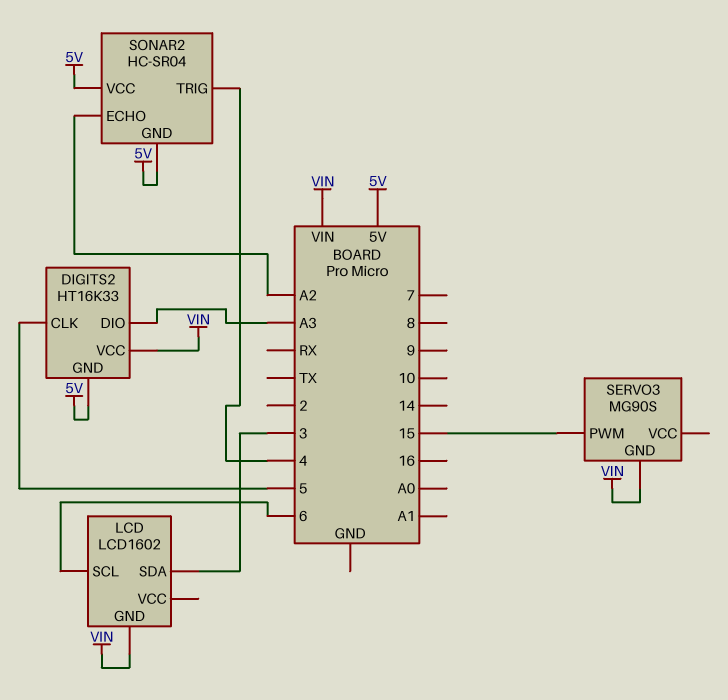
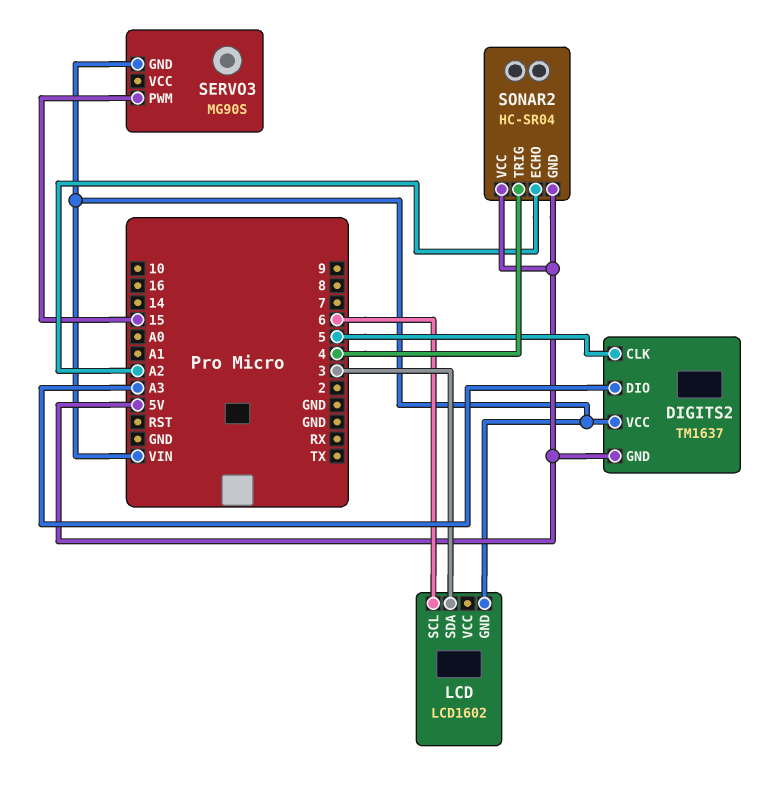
DIGITS2: HT16K33 -> TM1637

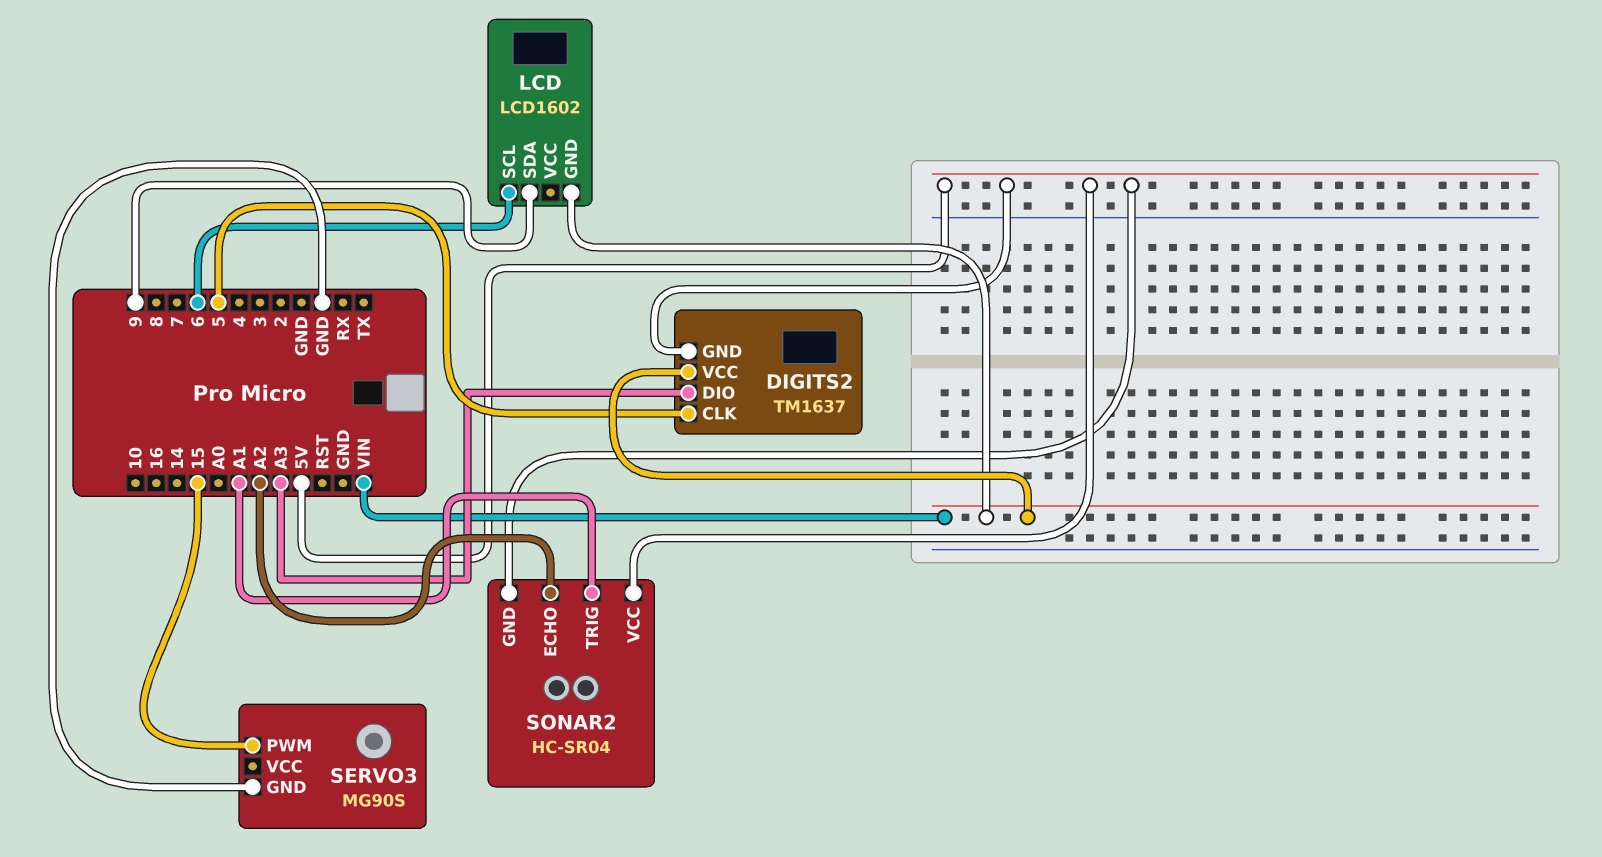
LCD pin SDA: 3 -> 9
SERVO3 pin GND: VIN -> GND
SONAR2 pin TRIG: 4 -> A1

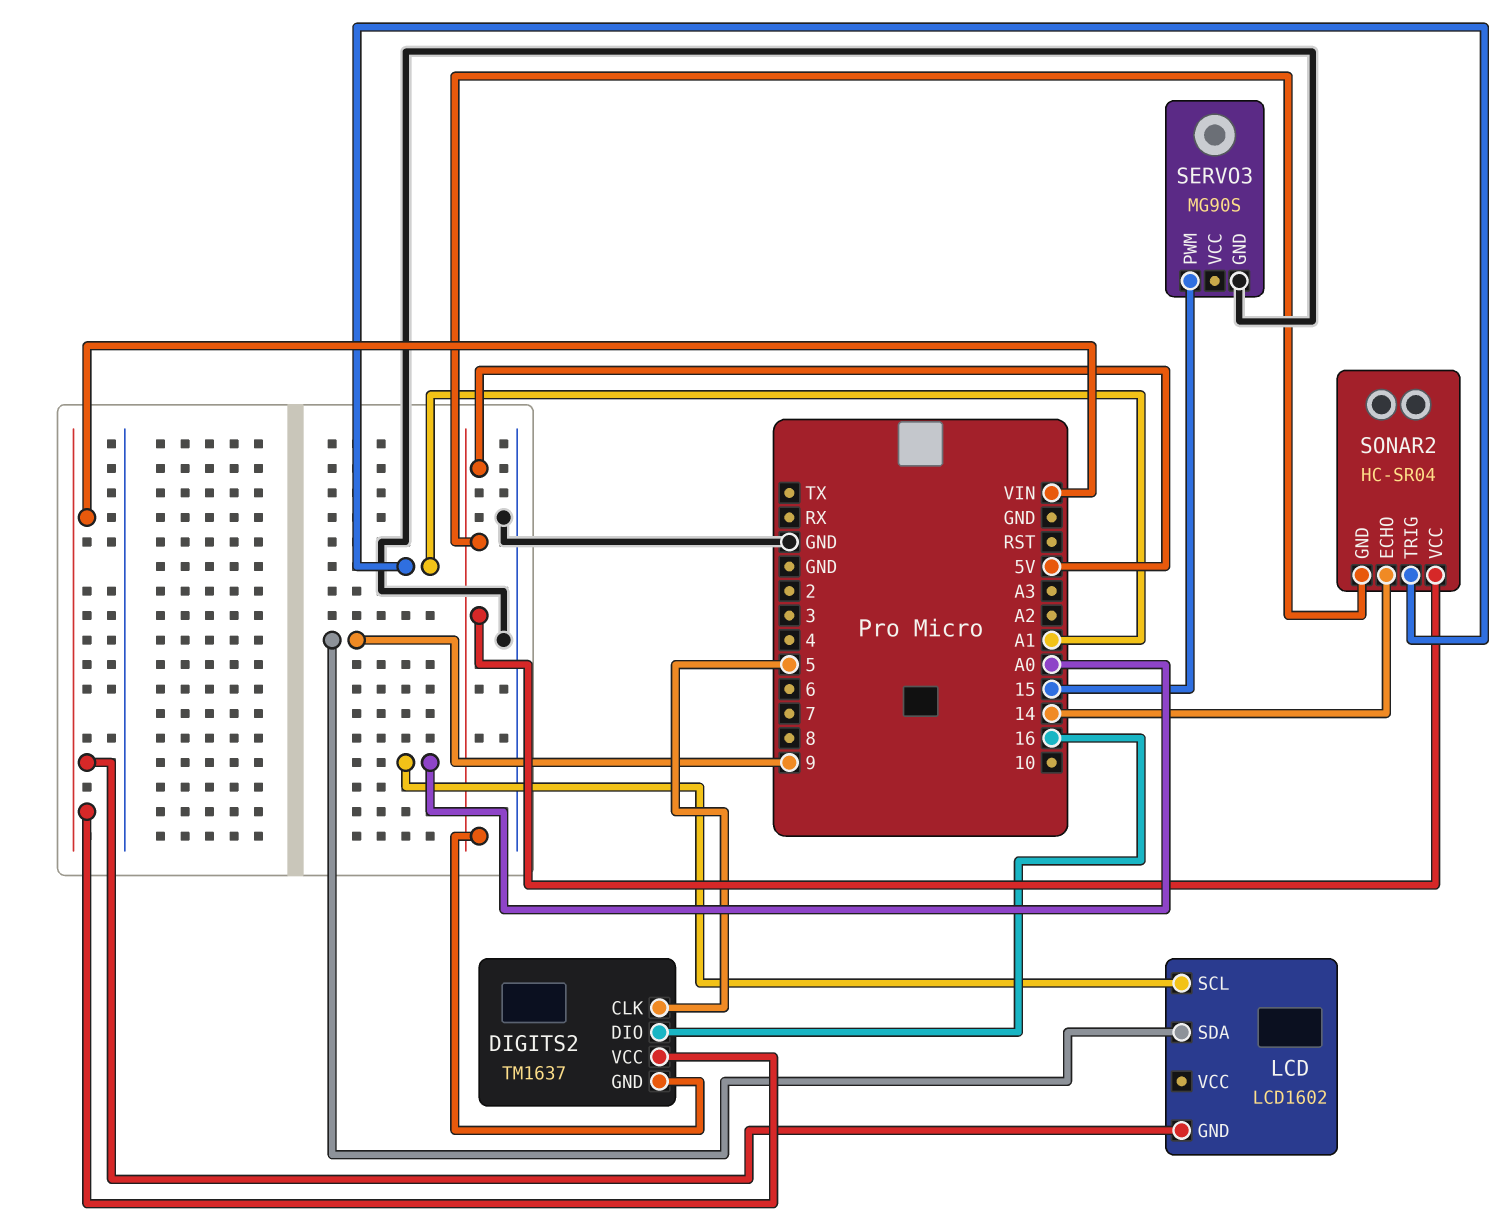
DIGITS2 pin DIO: A3 -> 16
LCD pin SCL: 6 -> A0
SONAR2 pin ECHO: A2 -> 14

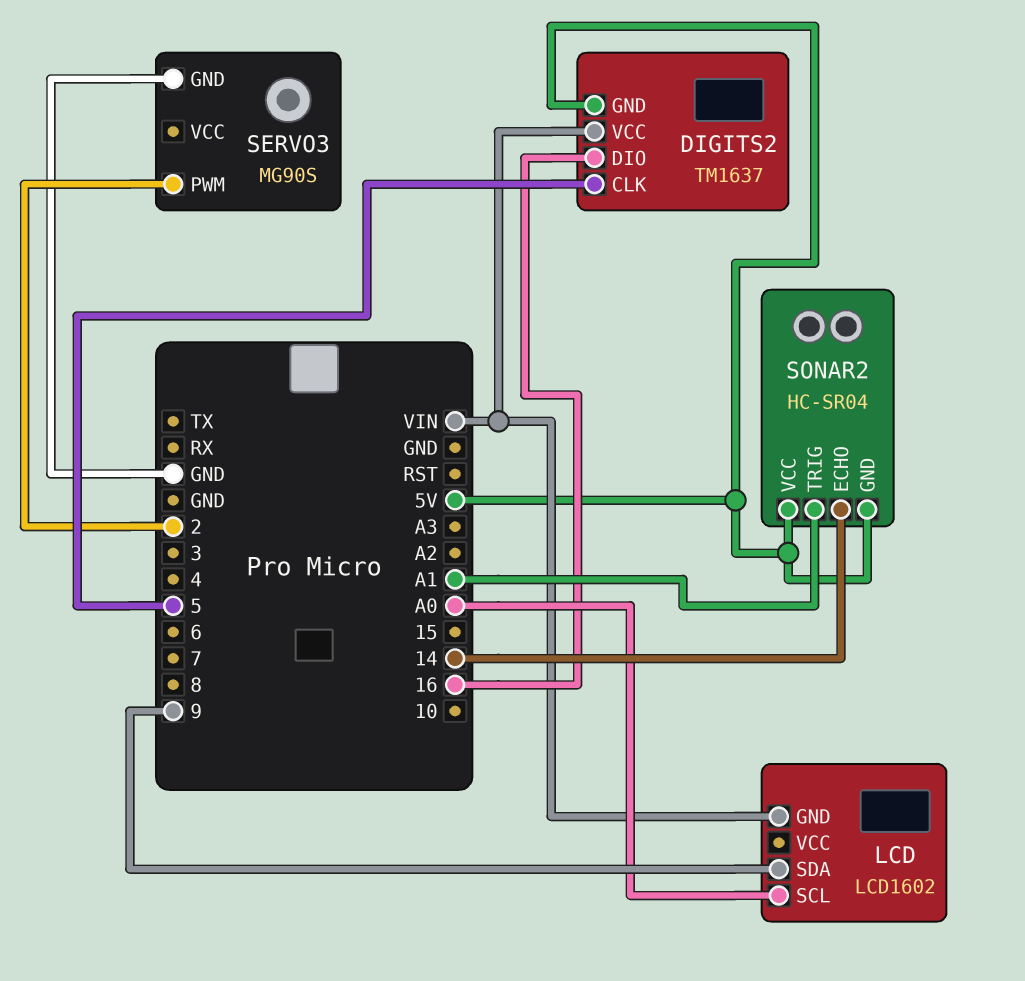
SERVO3 pin PWM: 15 -> 2

